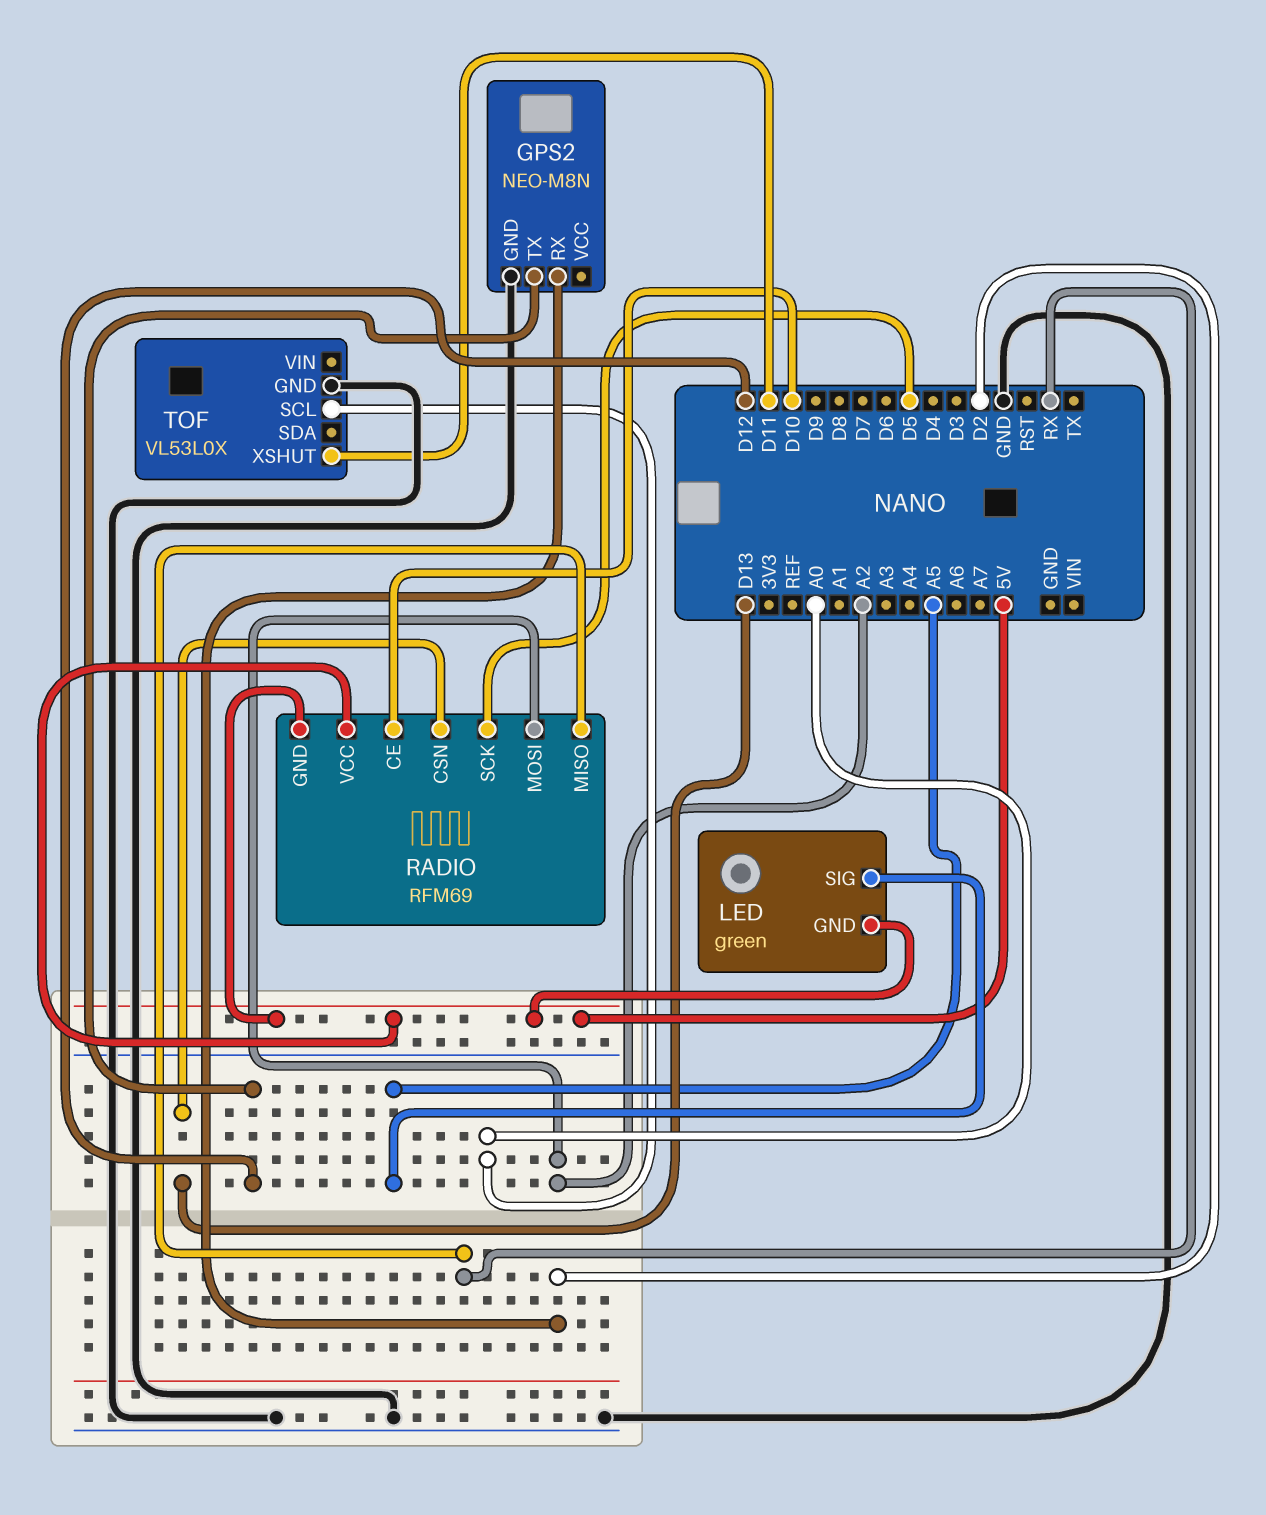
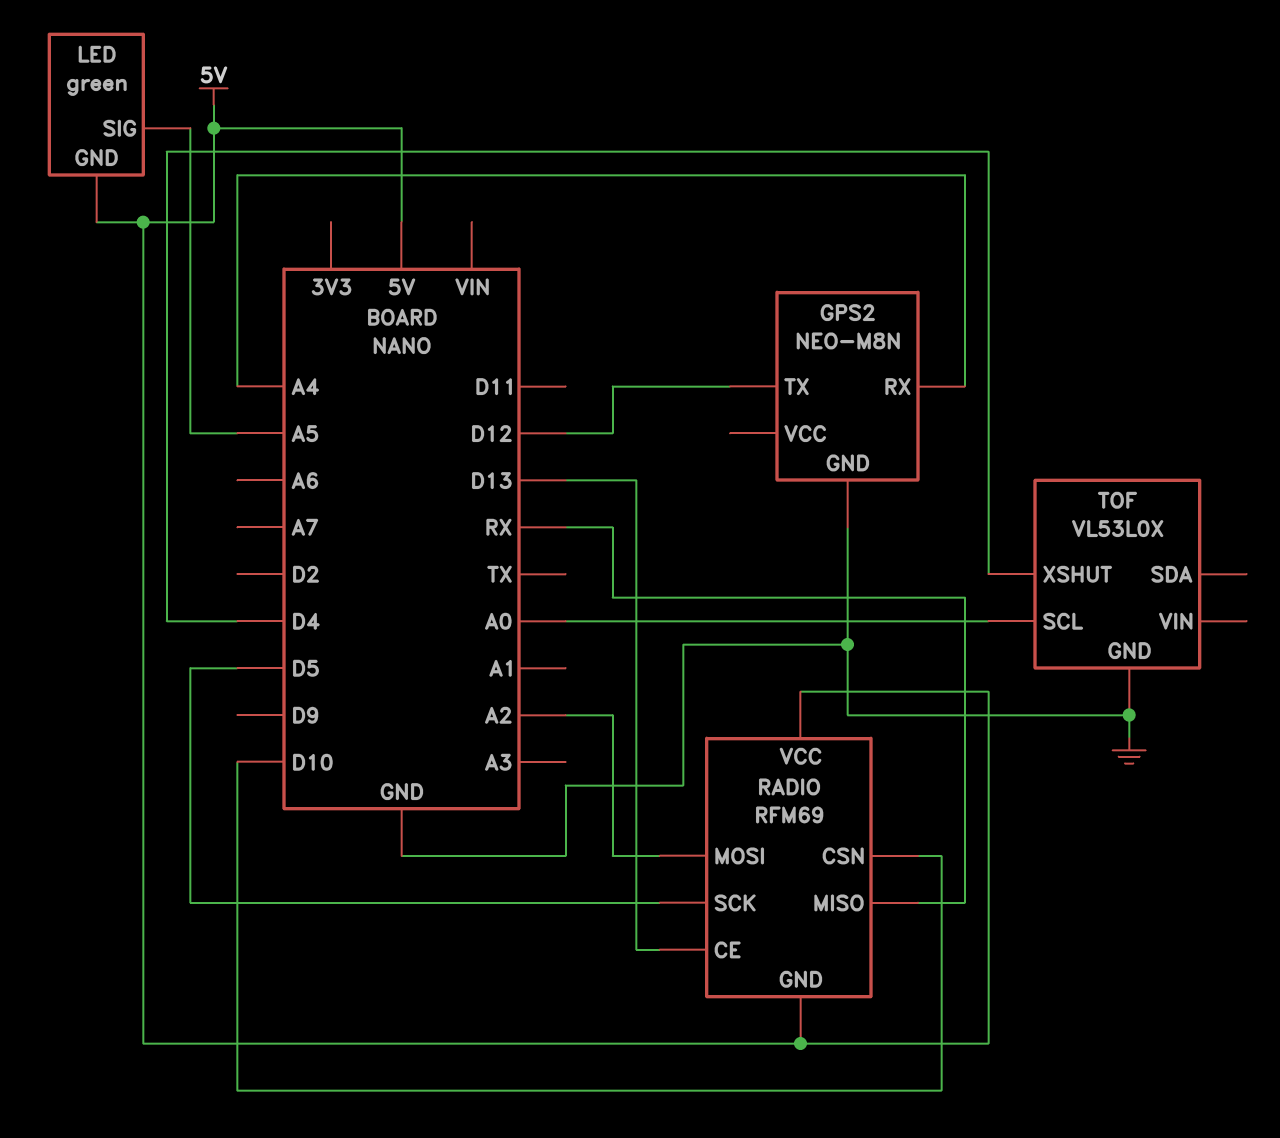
GPS2 pin RX: D2 -> A4
RADIO pin CE: D10 -> D13
RADIO pin CSN: D13 -> D10
TOF pin XSHUT: D11 -> D4

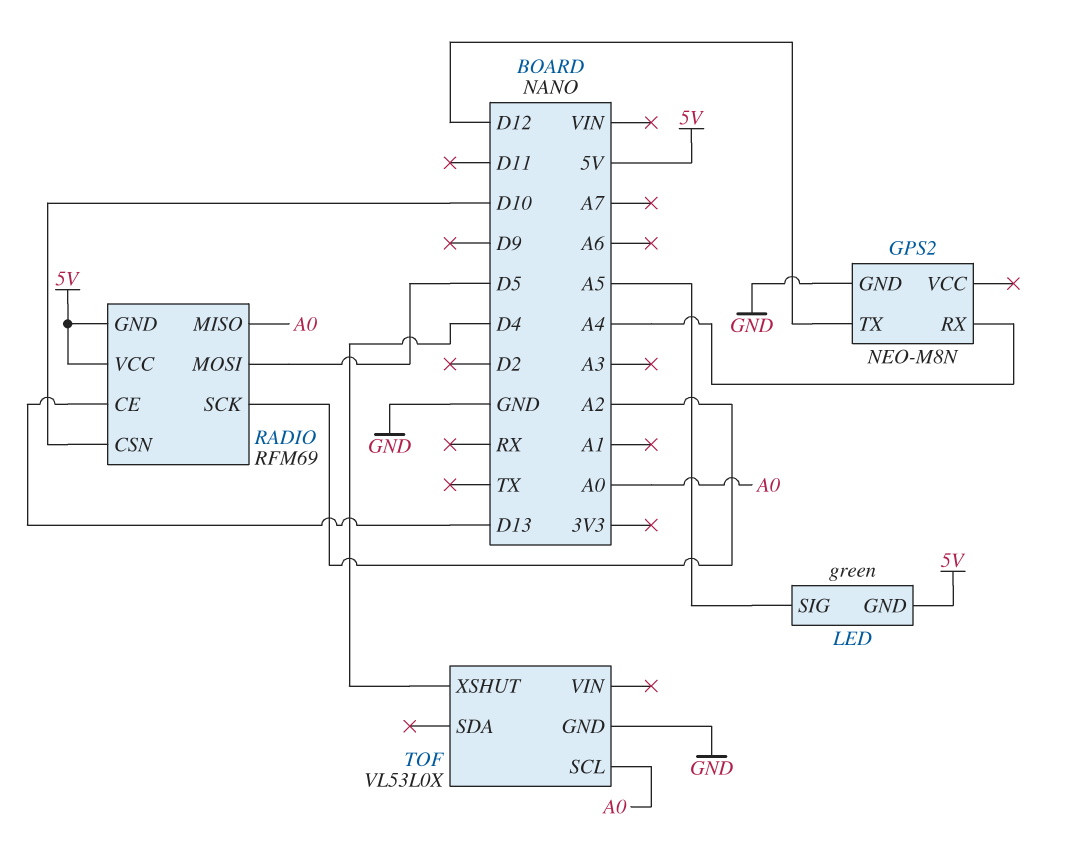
RADIO pin MISO: RX -> A0
RADIO pin MOSI: A2 -> D5
RADIO pin SCK: D5 -> A2

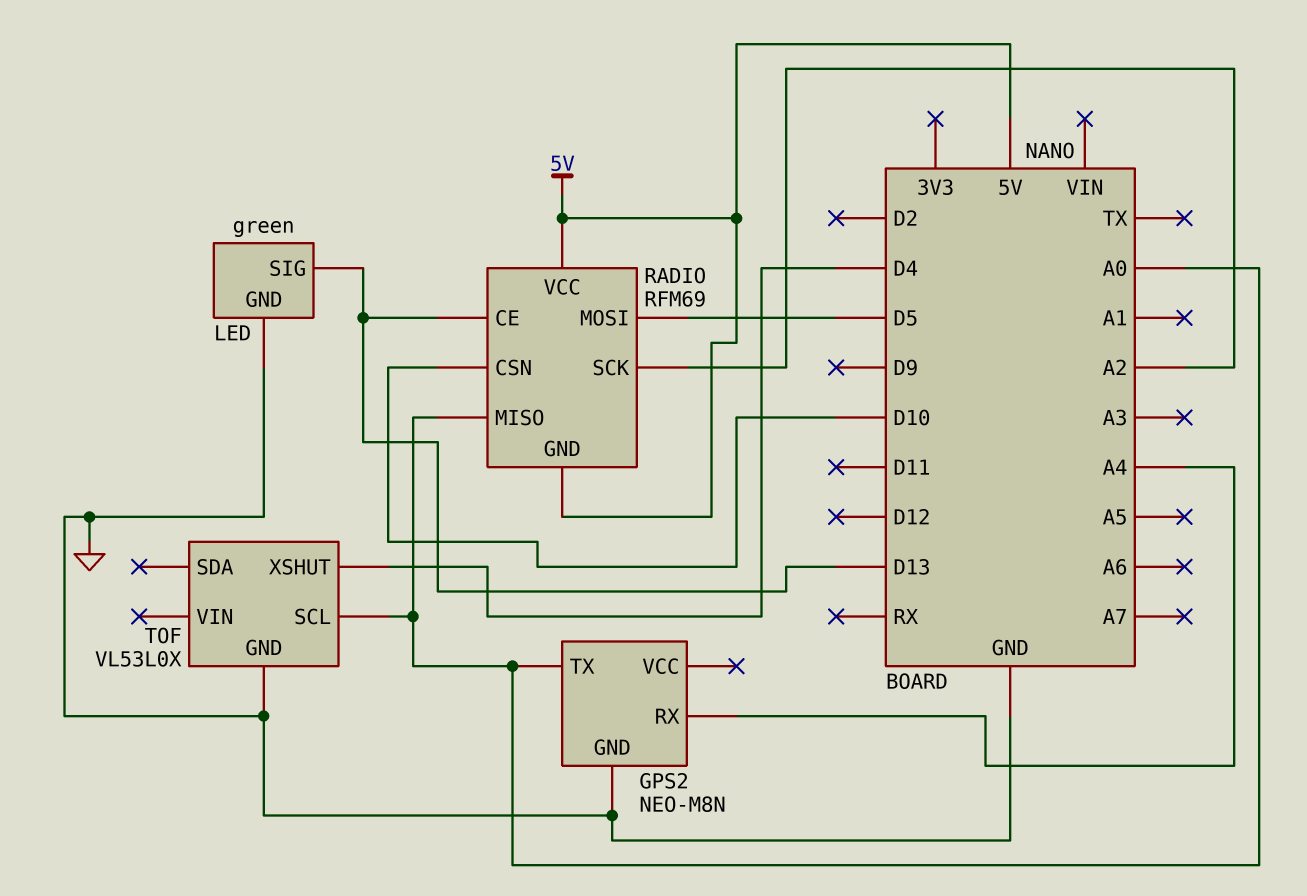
GPS2 pin TX: D12 -> A0
LED pin GND: 5V -> GND
LED pin SIG: A5 -> D13

